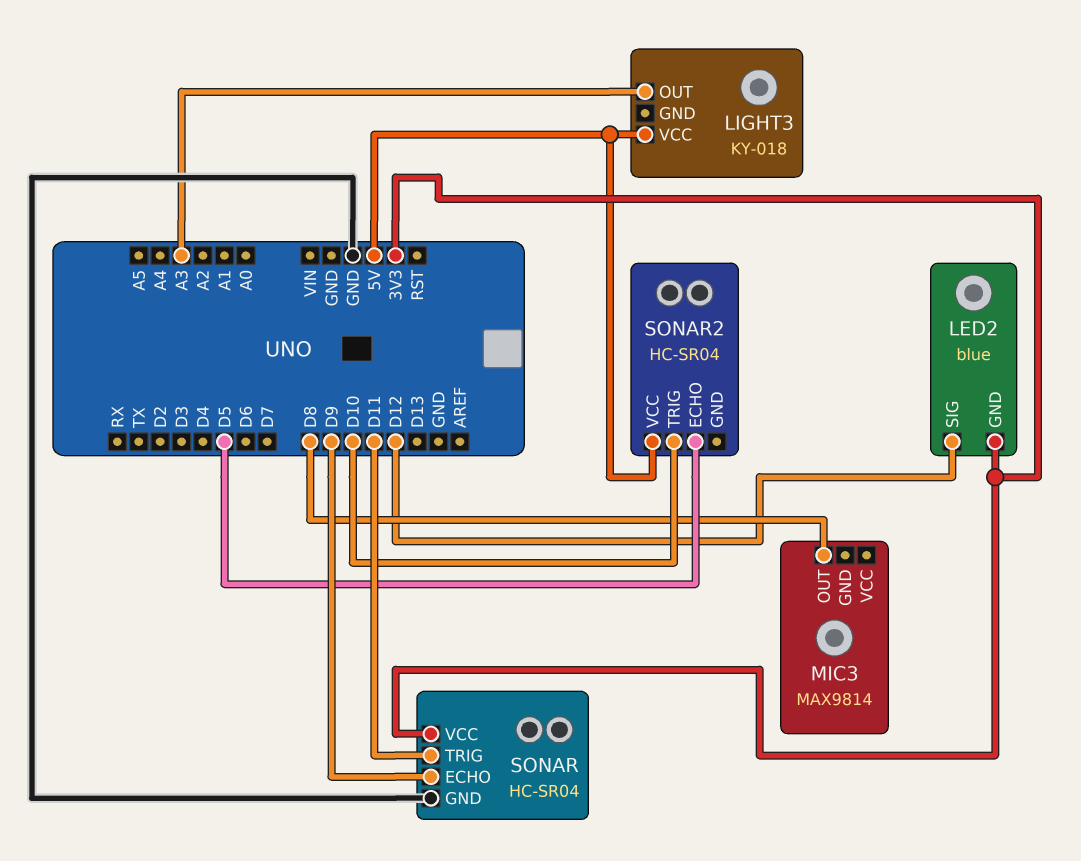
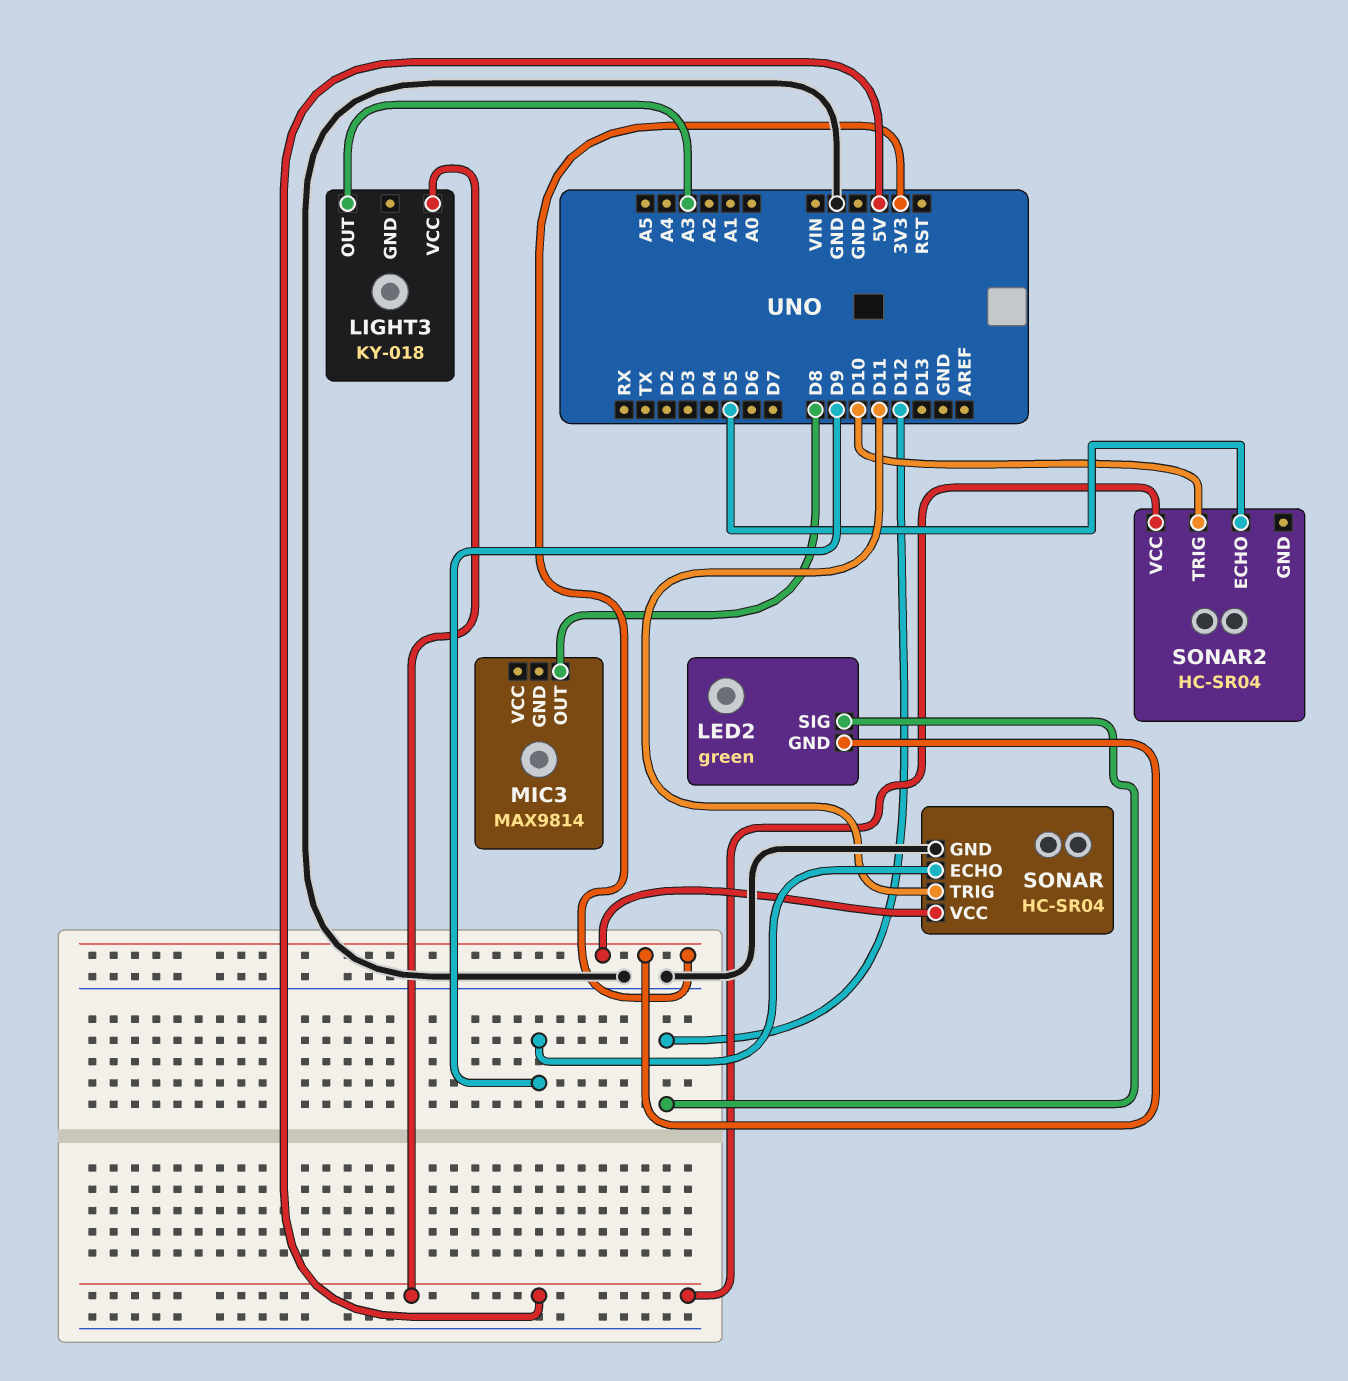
LED2: blue -> green

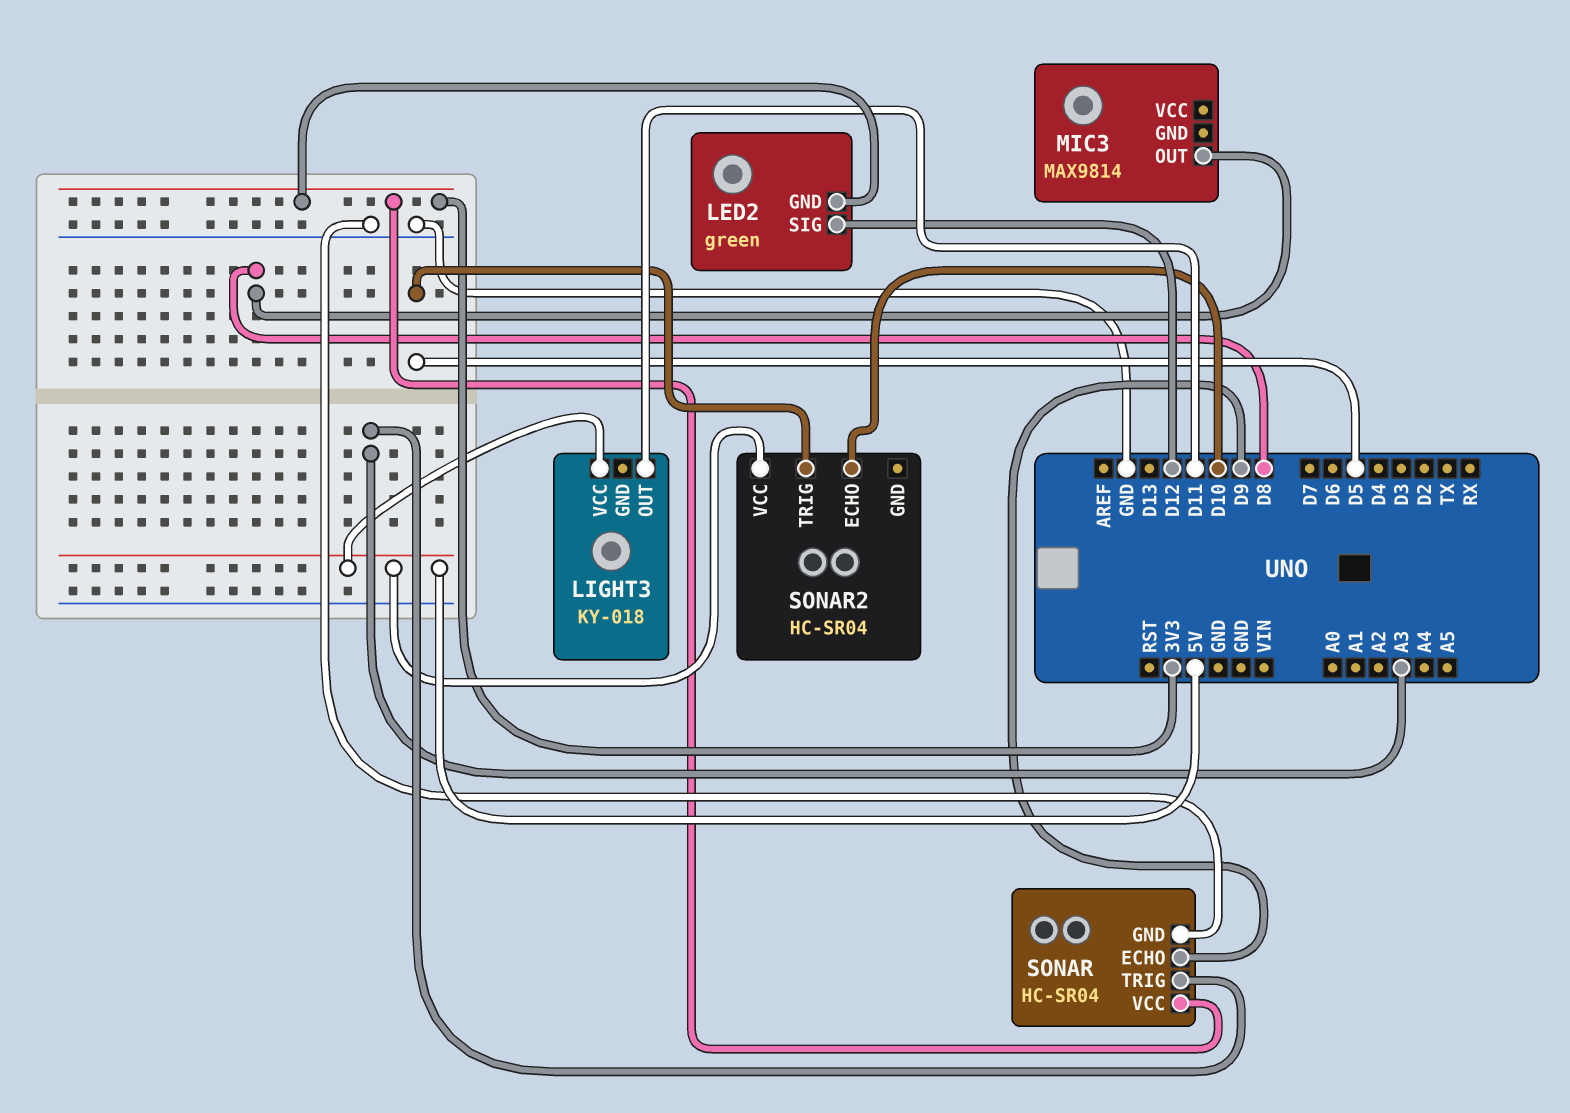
LIGHT3 pin OUT: A3 -> D11
SONAR pin TRIG: D11 -> A3
SONAR2 pin ECHO: D5 -> D10
SONAR2 pin TRIG: D10 -> D5

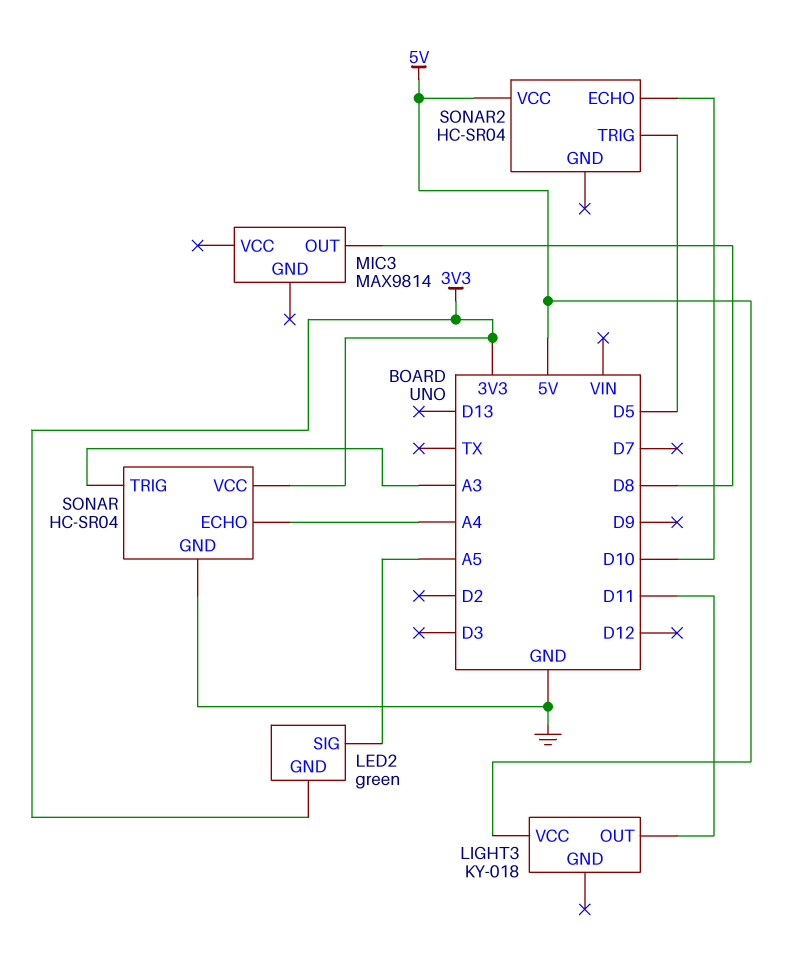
LED2 pin SIG: D12 -> A5
SONAR pin ECHO: D9 -> A4

